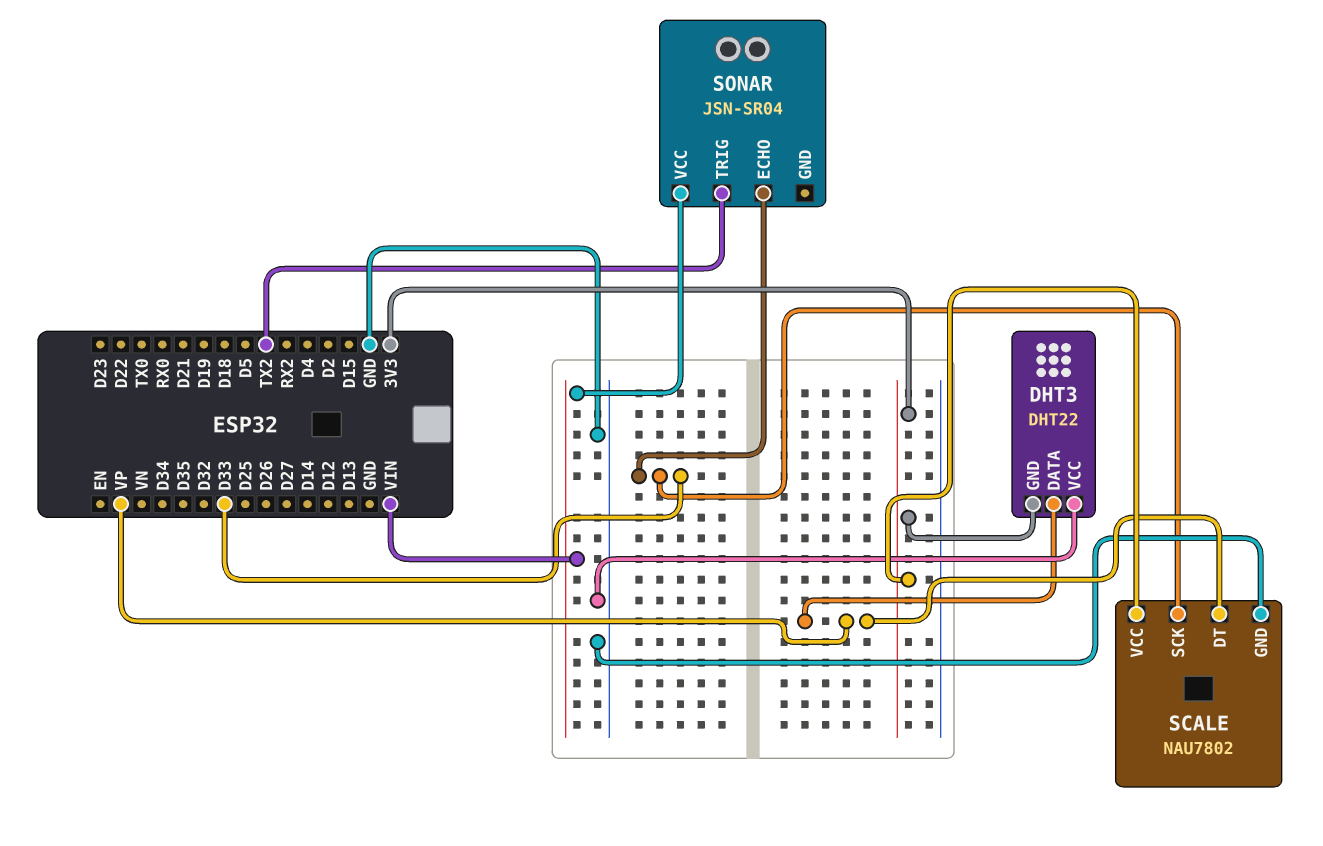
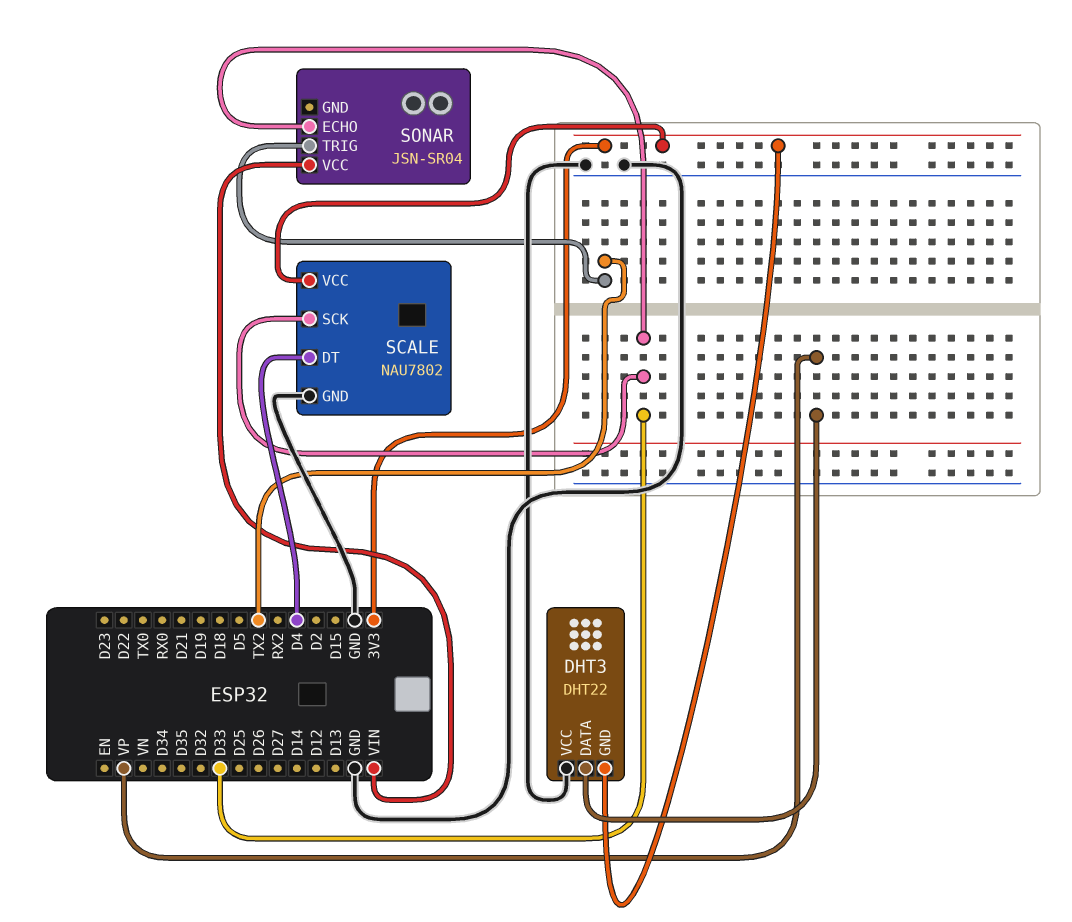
SCALE pin DT: VP -> D4

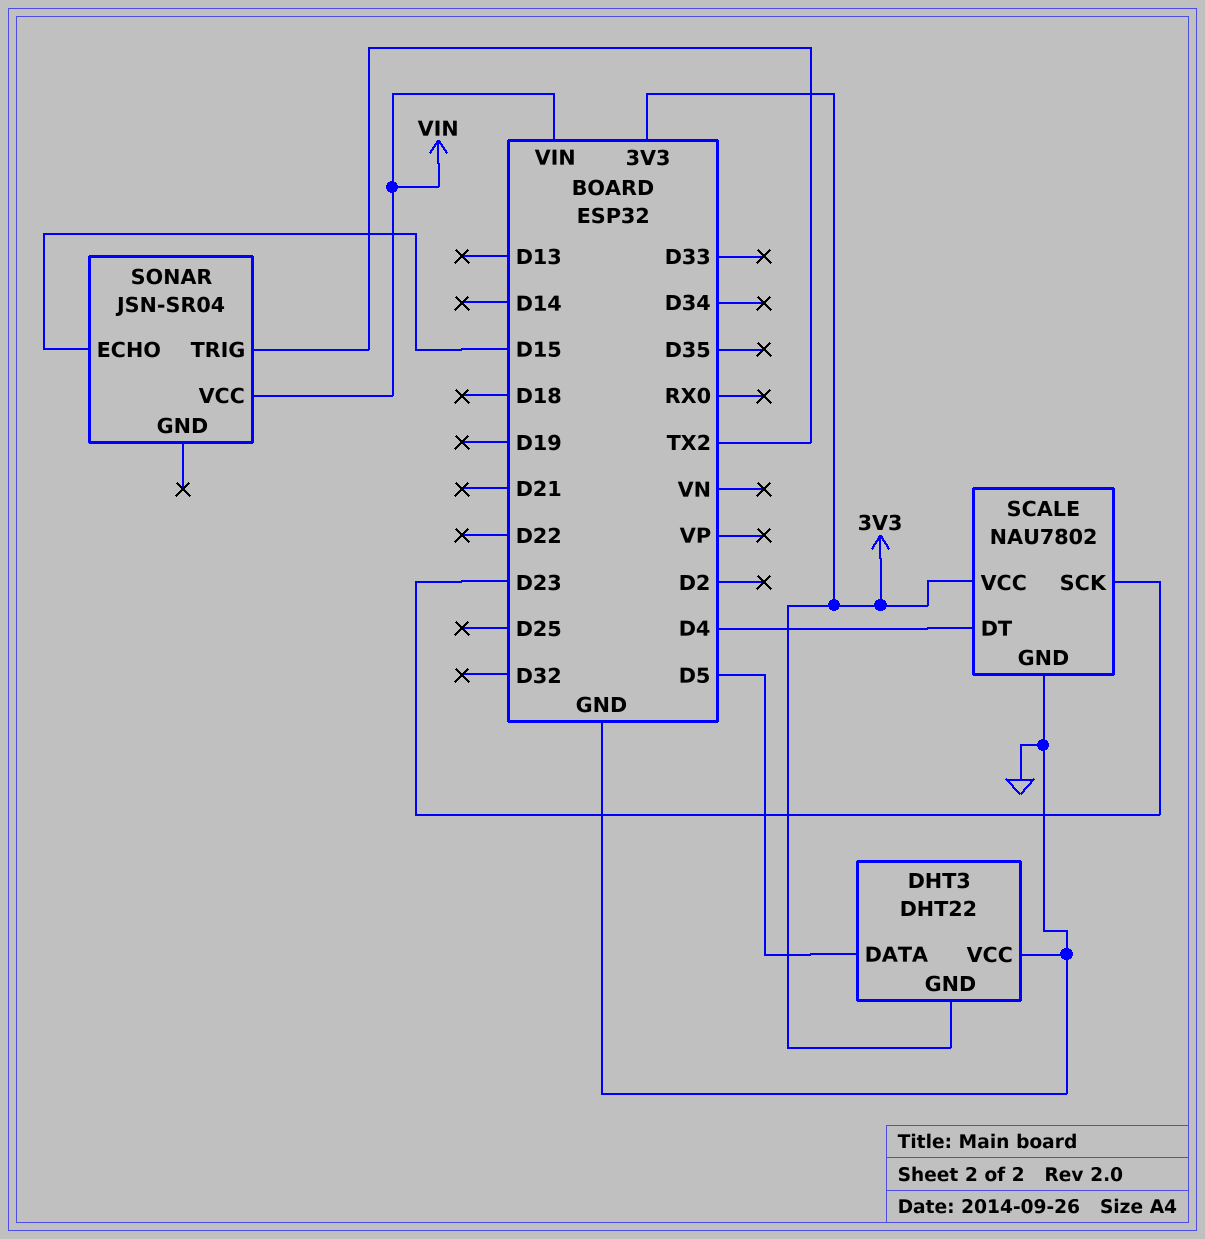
DHT3 pin DATA: VP -> D5
SCALE pin SCK: D33 -> D23
SONAR pin ECHO: D33 -> D15

